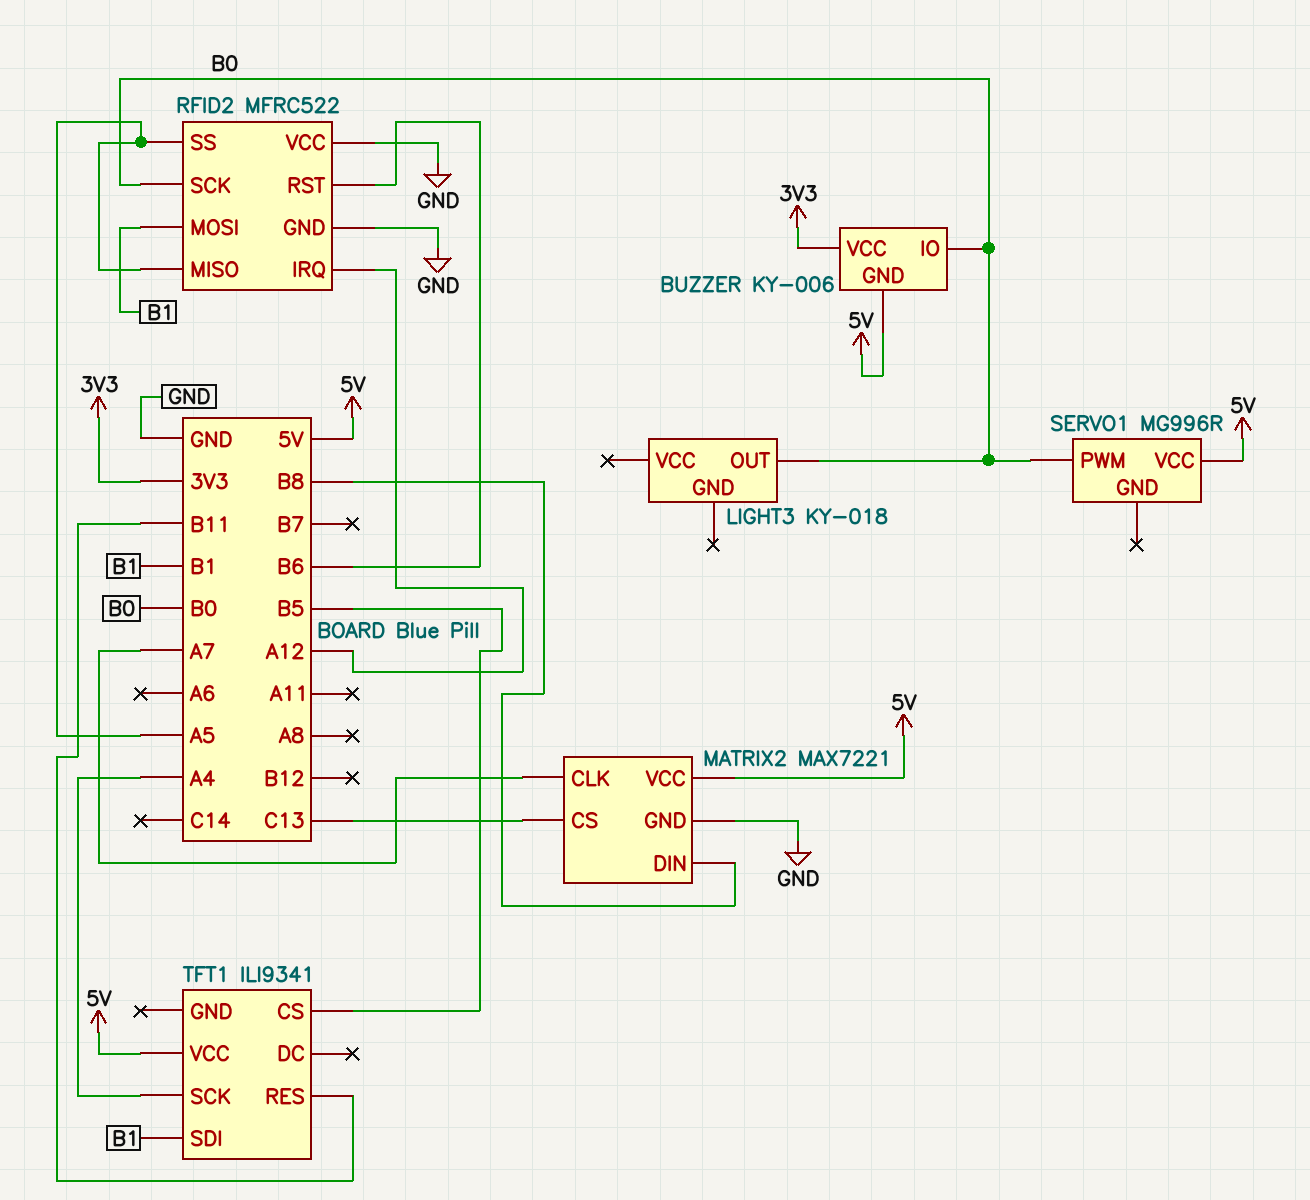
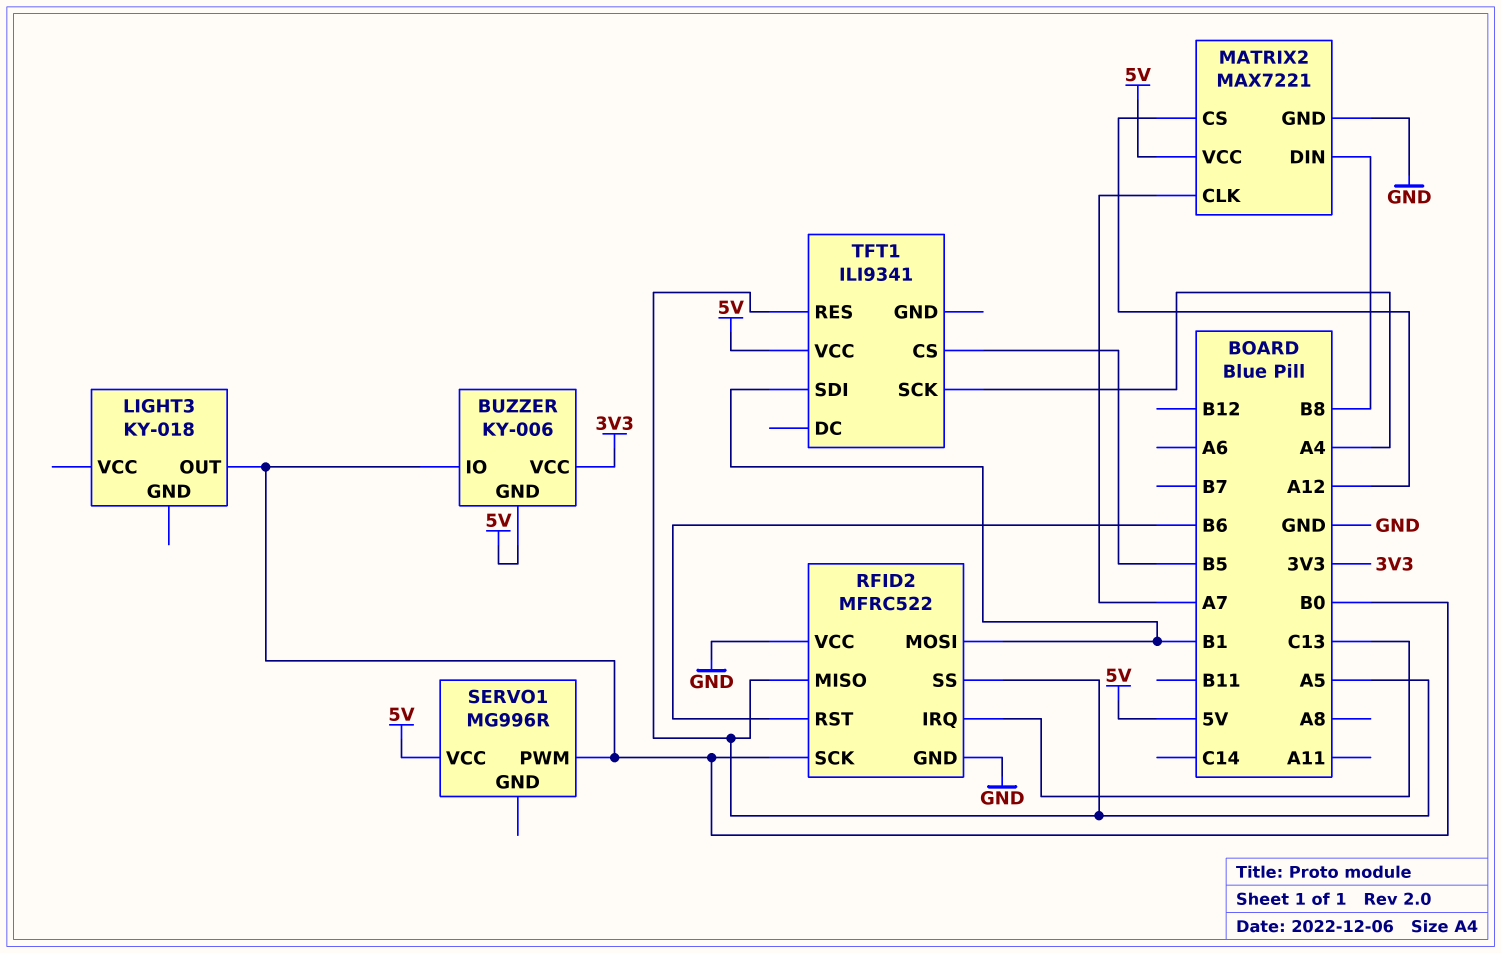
MATRIX2 pin CS: C13 -> A12
RFID2 pin IRQ: A12 -> C13
TFT1 pin RES: B11 -> A5

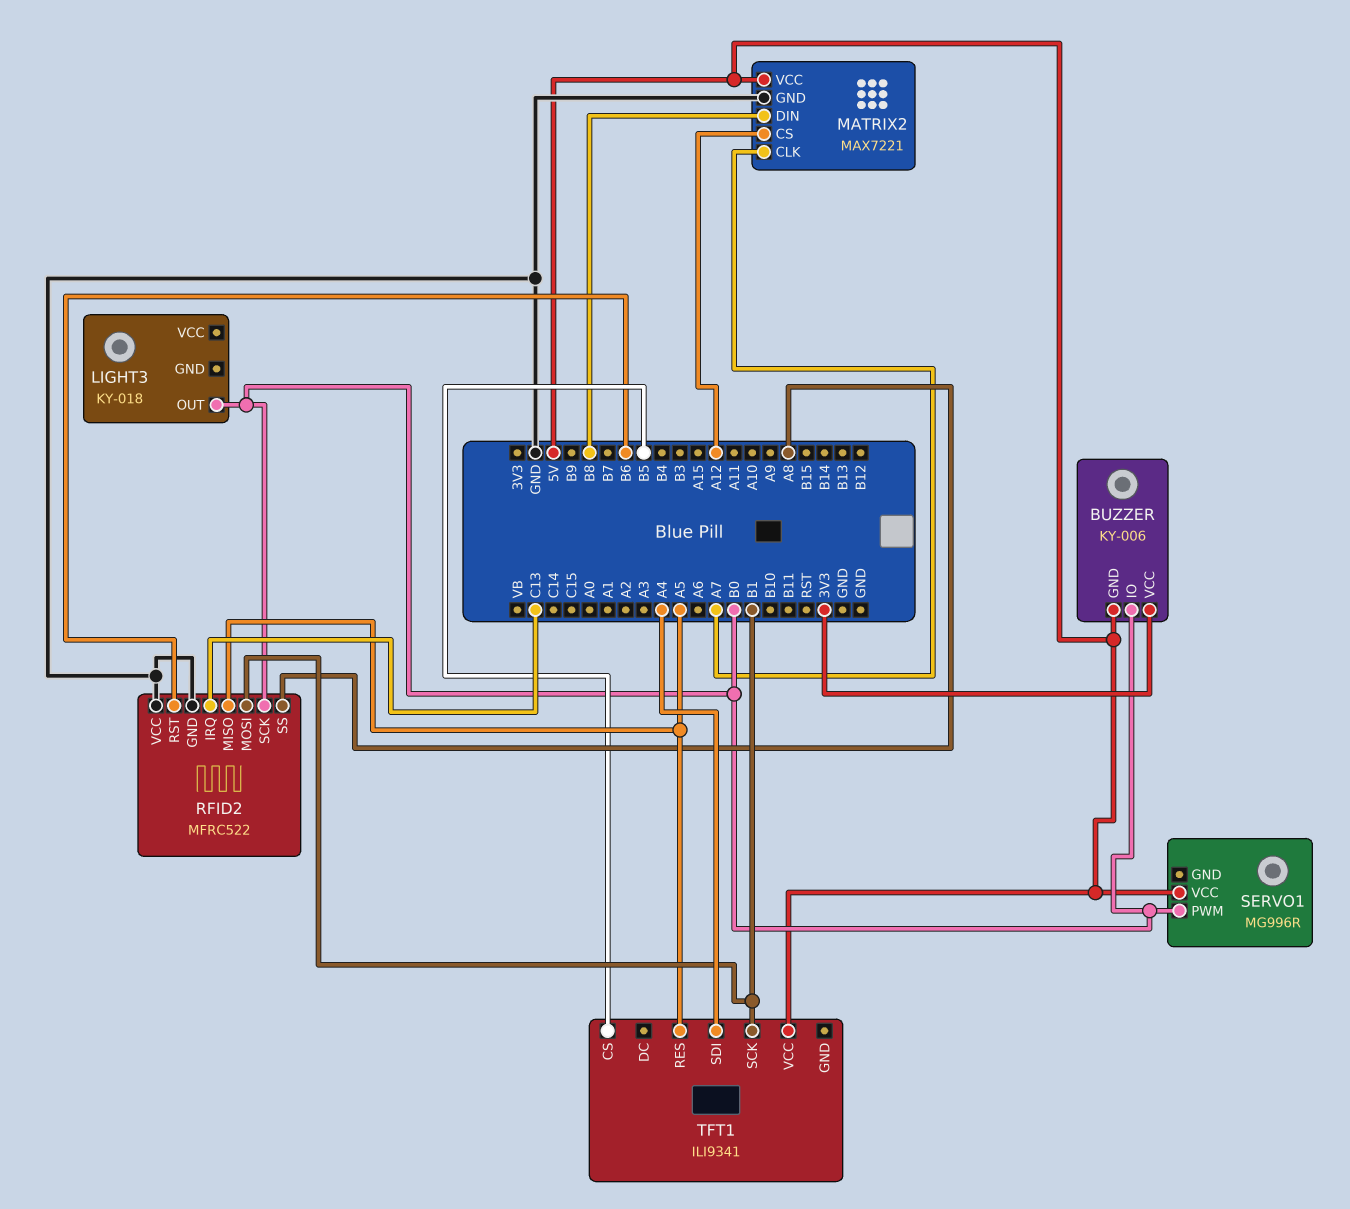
RFID2 pin SS: A5 -> A8
TFT1 pin SCK: A4 -> B1
TFT1 pin SDI: B1 -> A4

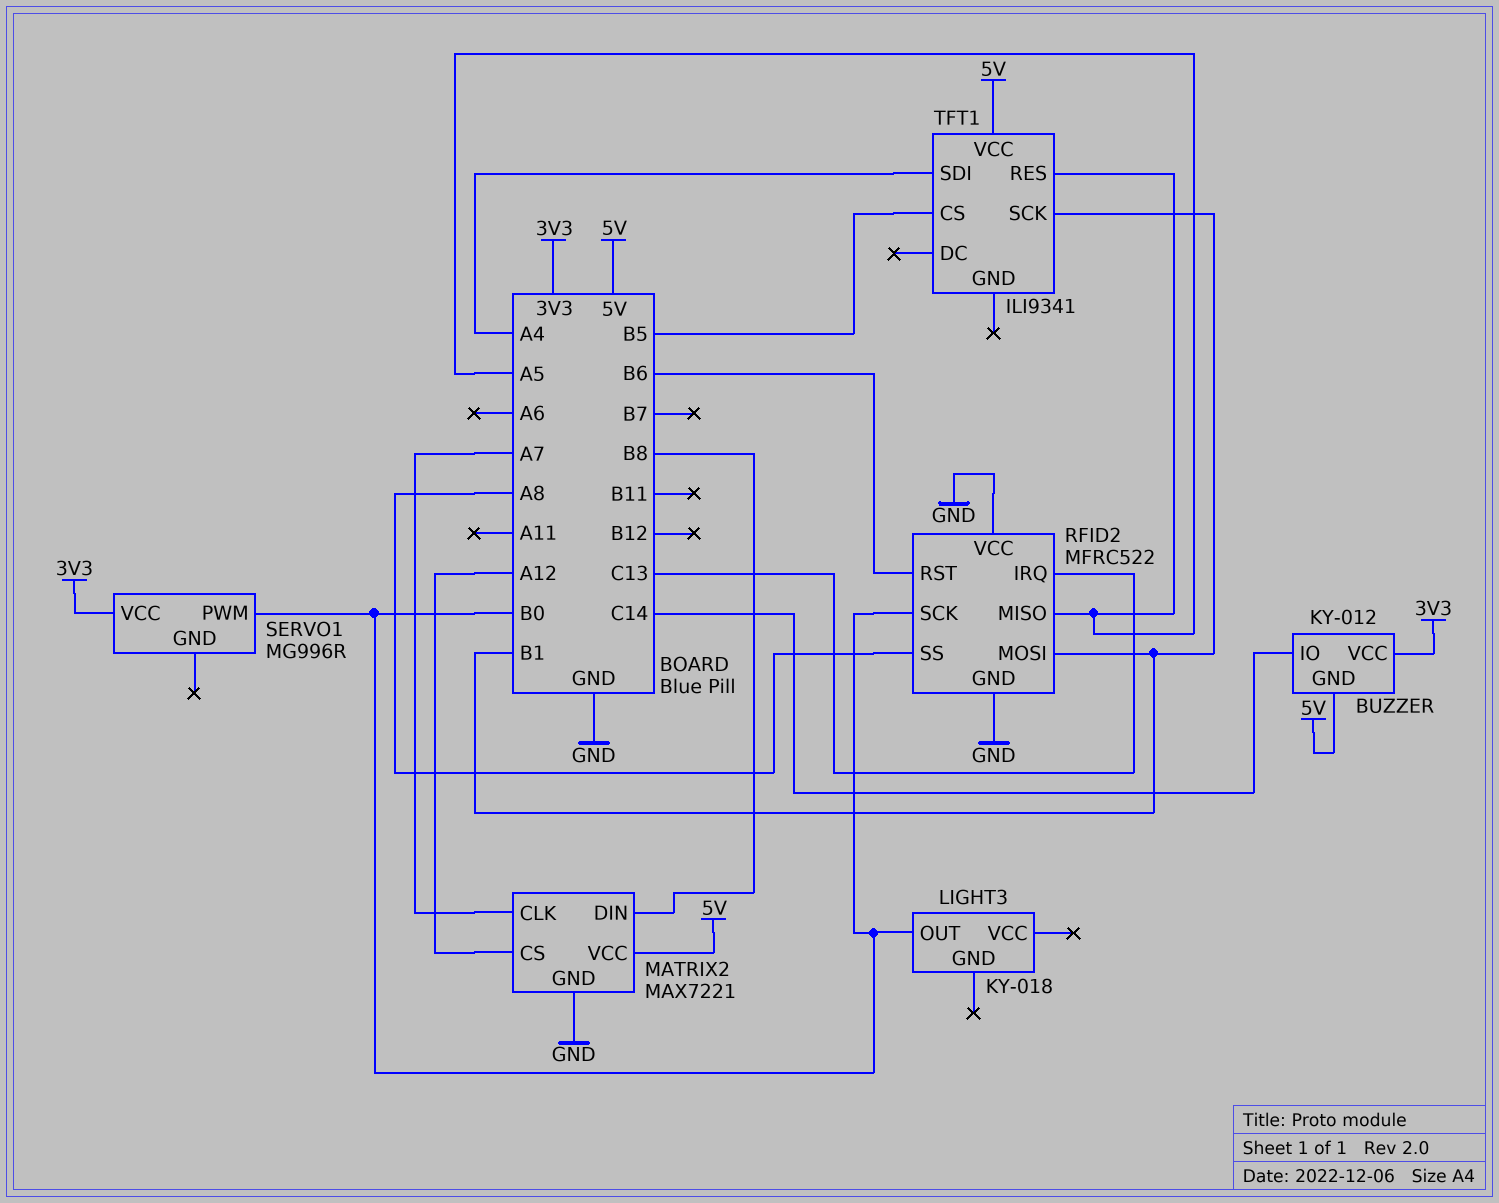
BUZZER: KY-006 -> KY-012
BUZZER pin IO: B0 -> C14
SERVO1 pin VCC: 5V -> 3V3

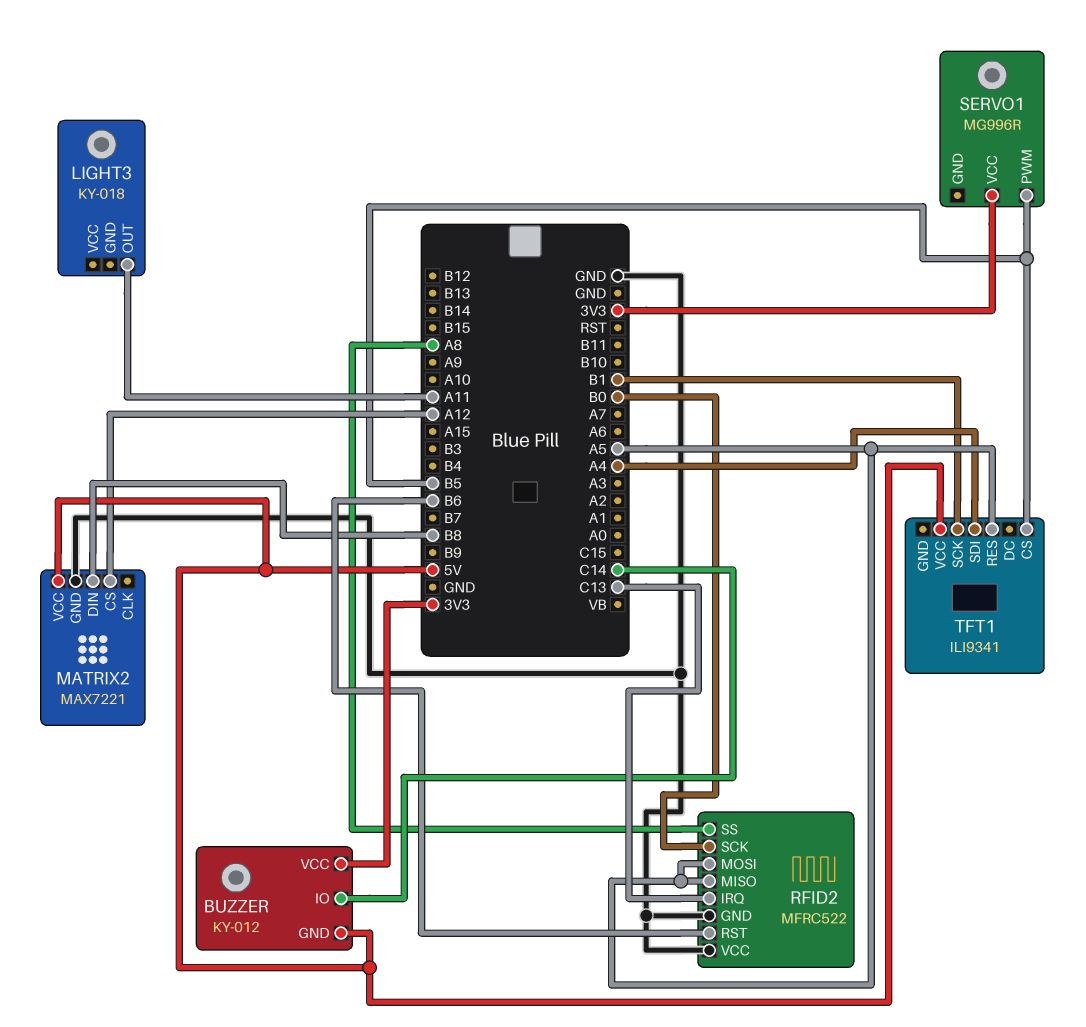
LIGHT3 pin OUT: B0 -> A11
MATRIX2 pin CLK: A7 -> none
RFID2 pin MOSI: B1 -> A5
SERVO1 pin PWM: B0 -> B5

